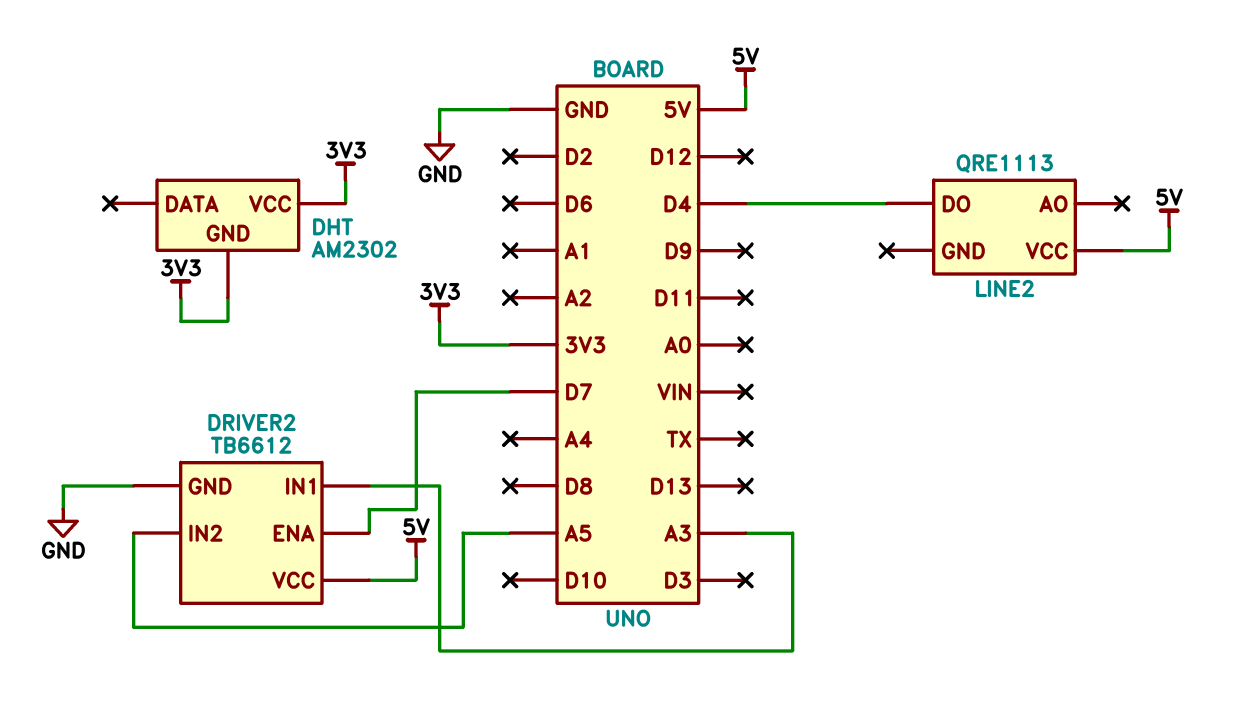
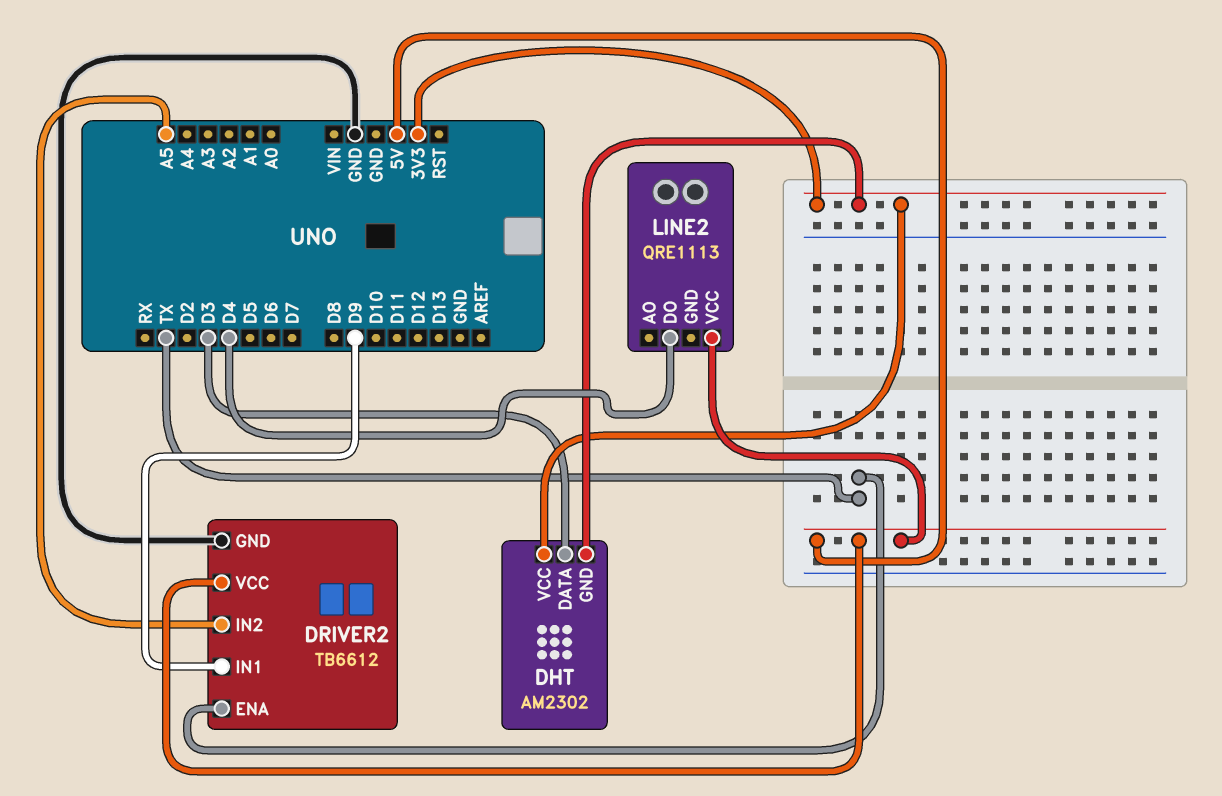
DHT pin DATA: none -> D3
DRIVER2 pin ENA: D7 -> TX
DRIVER2 pin IN1: A3 -> D9

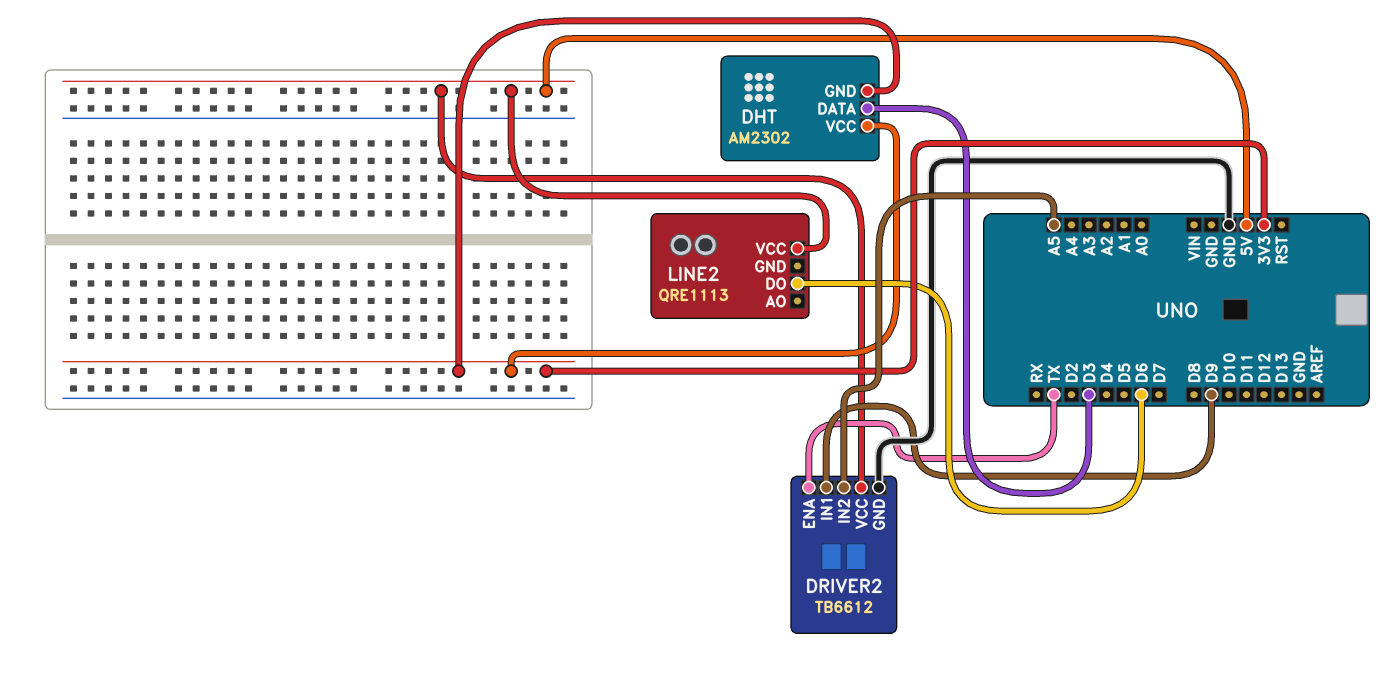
LINE2 pin DO: D4 -> D6

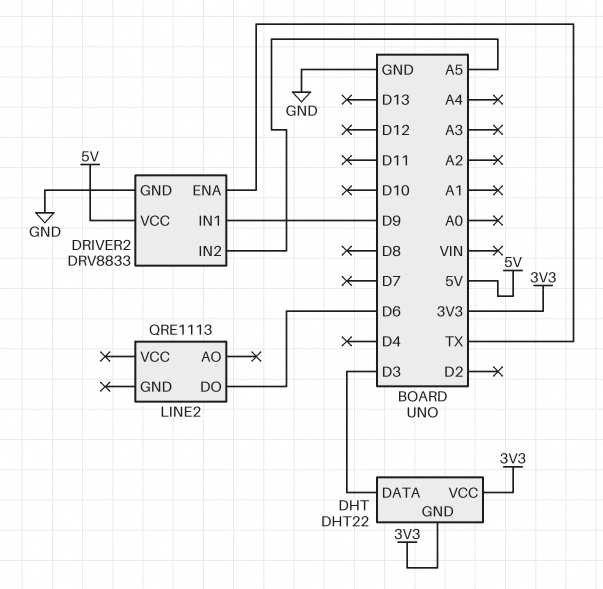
DHT: AM2302 -> DHT22
DRIVER2: TB6612 -> DRV8833
LINE2 pin VCC: 5V -> none

